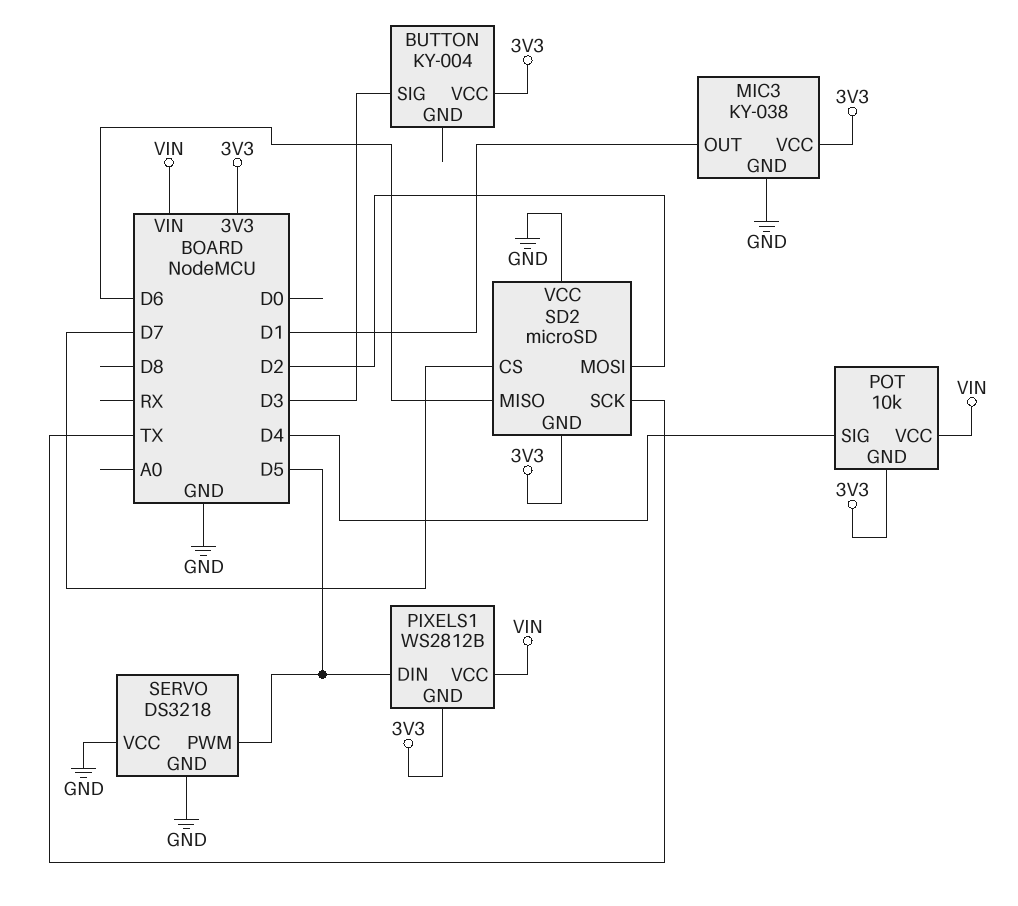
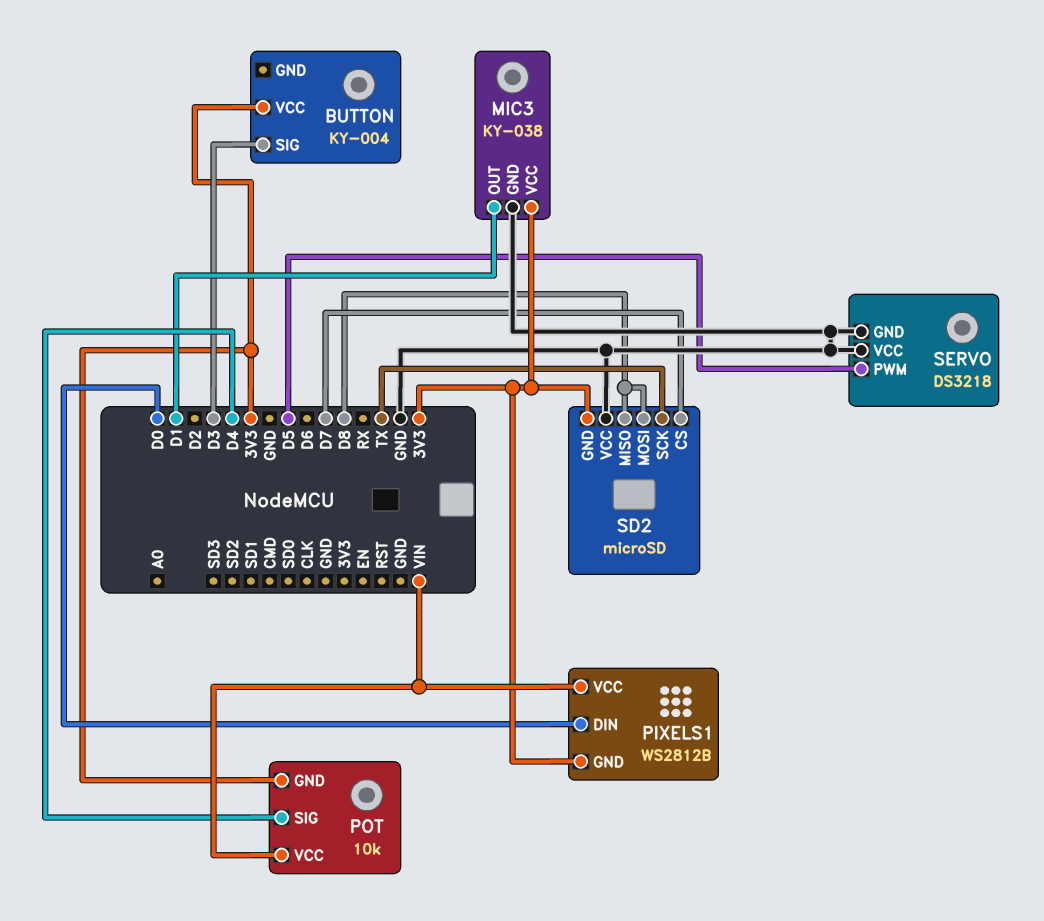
PIXELS1 pin DIN: D5 -> D0
SD2 pin MISO: D6 -> D8
SD2 pin MOSI: D2 -> D8

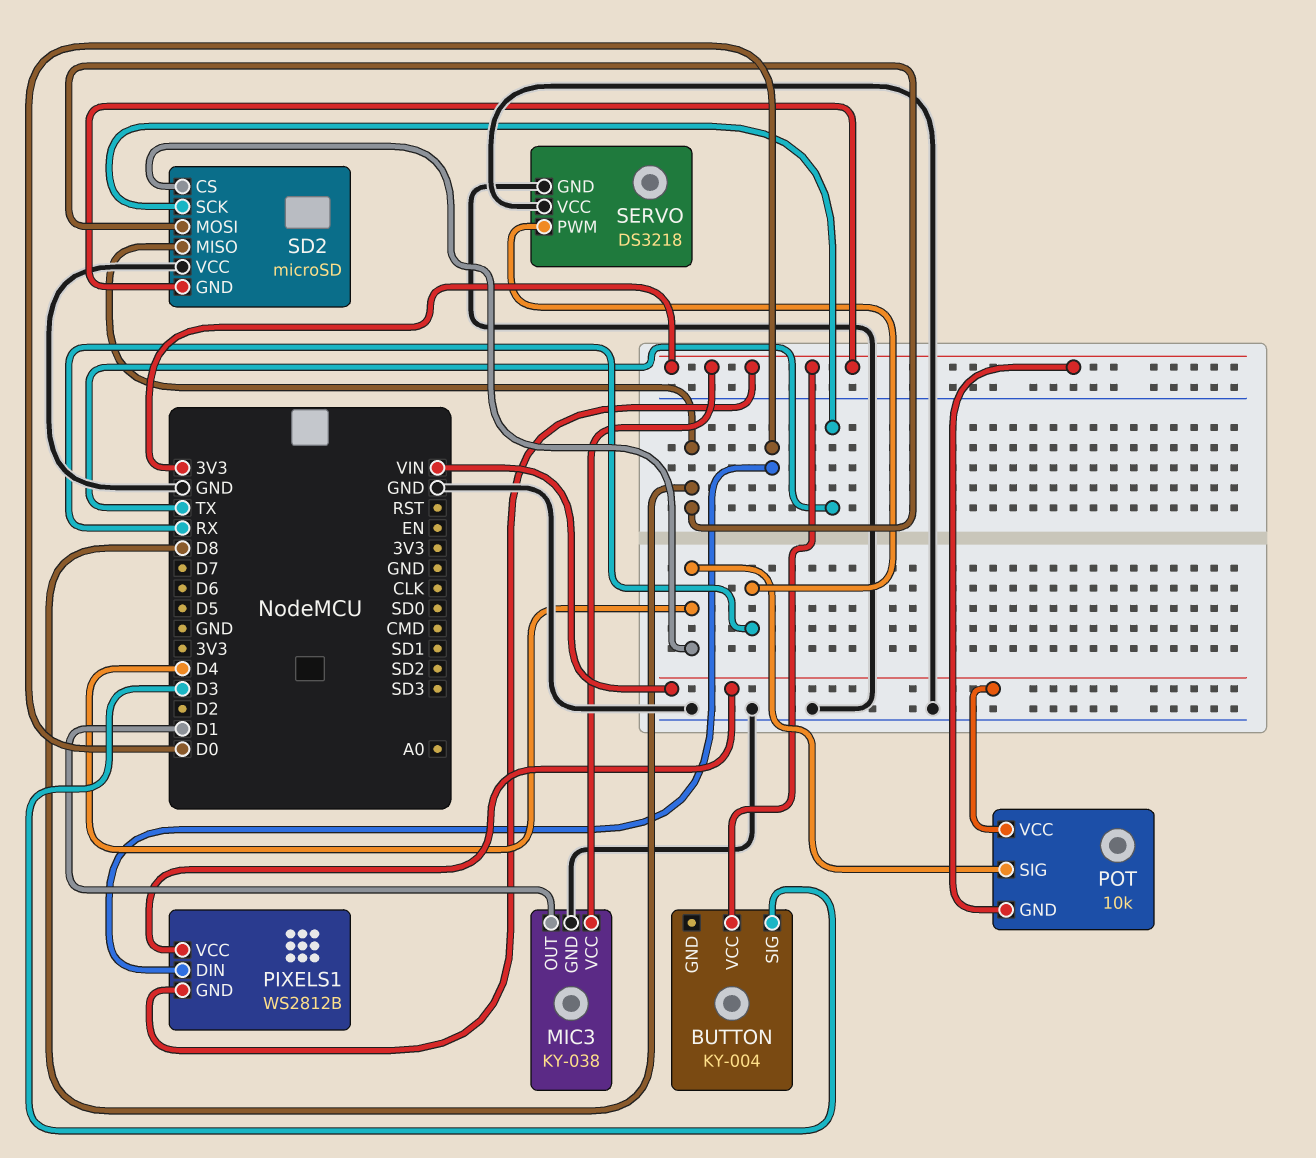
SD2 pin CS: D7 -> D4
SERVO pin PWM: D5 -> RX

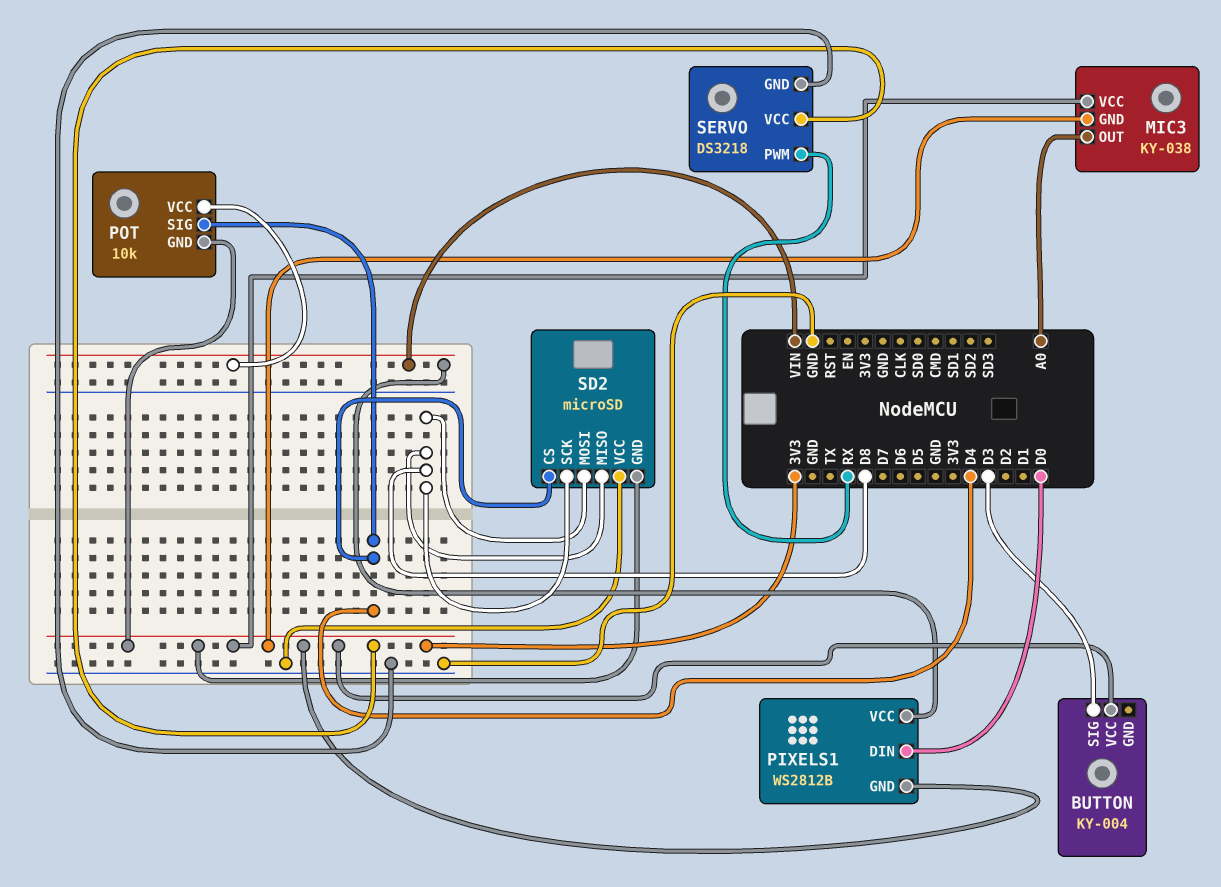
MIC3 pin GND: GND -> 3V3
MIC3 pin OUT: D1 -> A0
SD2 pin SCK: TX -> D8
SERVO pin VCC: GND -> 3V3

